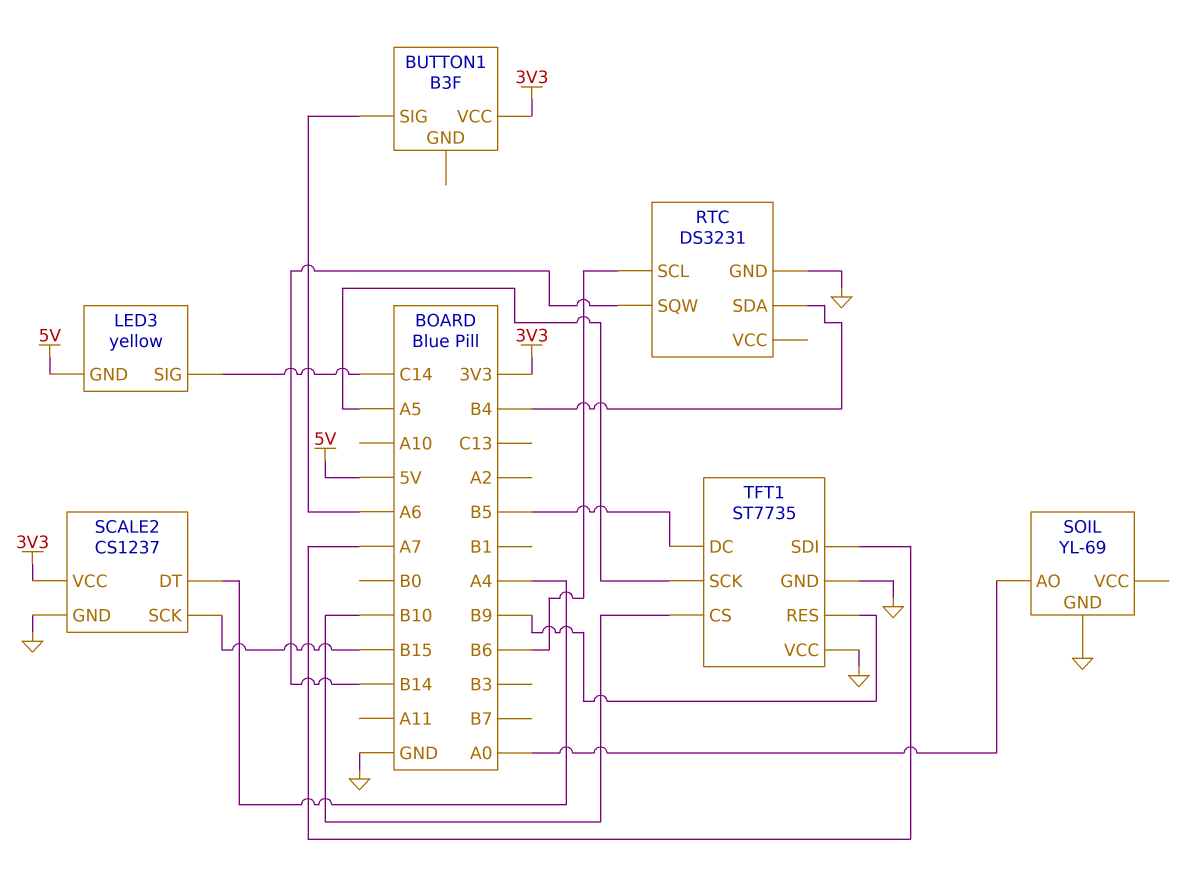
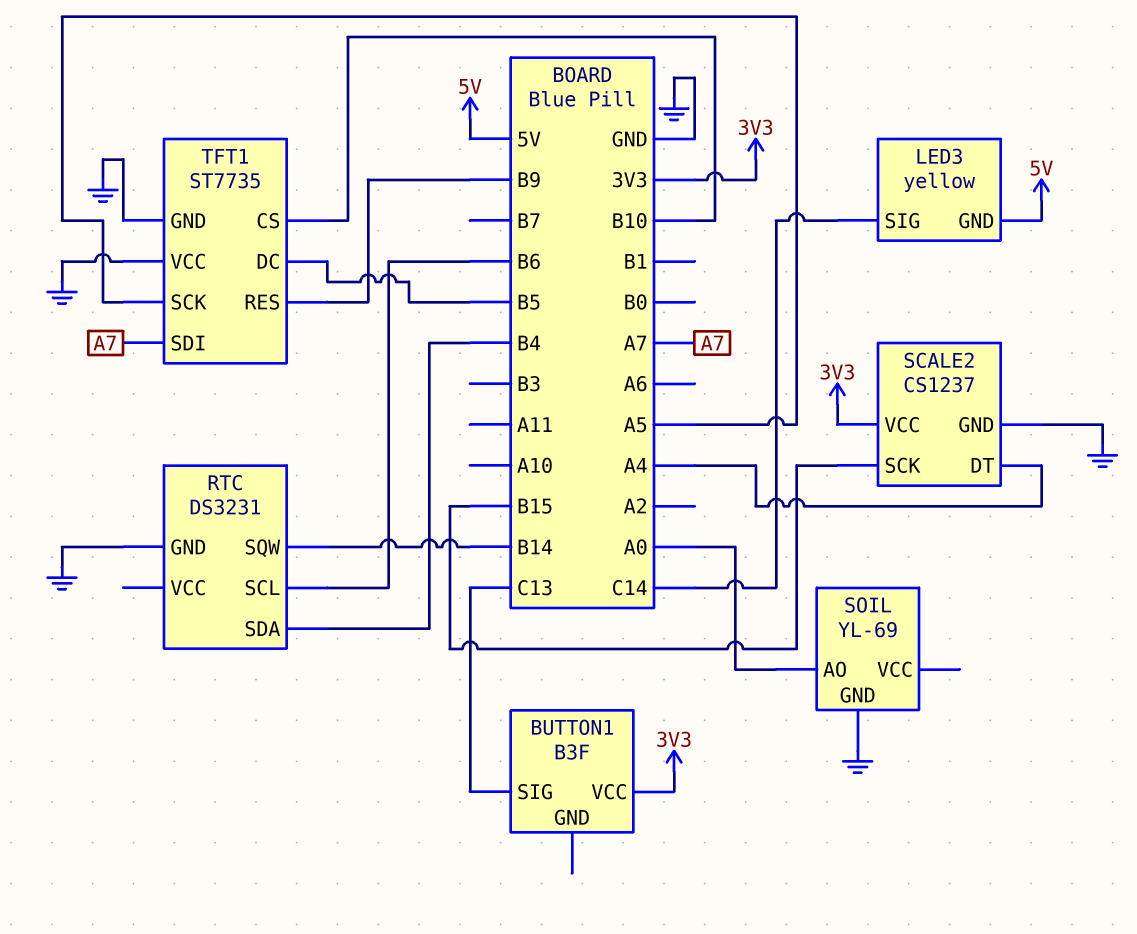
BUTTON1 pin SIG: A6 -> C13

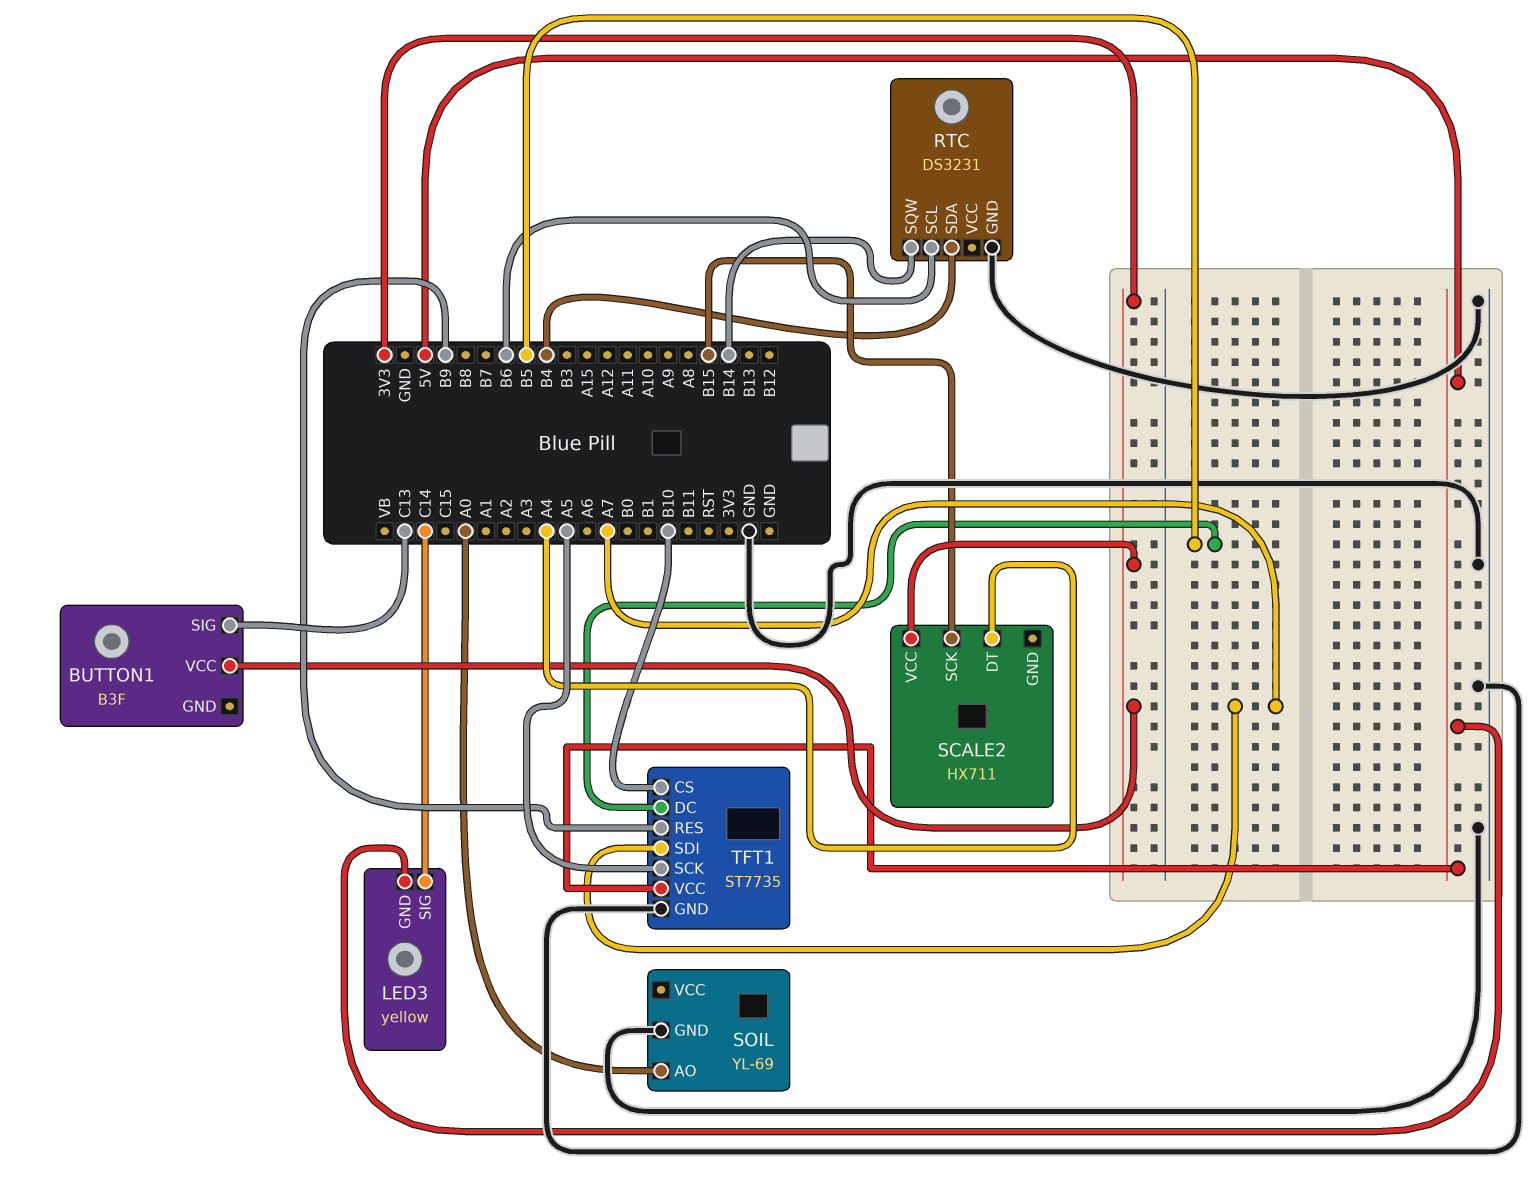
SCALE2: CS1237 -> HX711
SCALE2 pin GND: GND -> none
TFT1 pin VCC: GND -> 5V

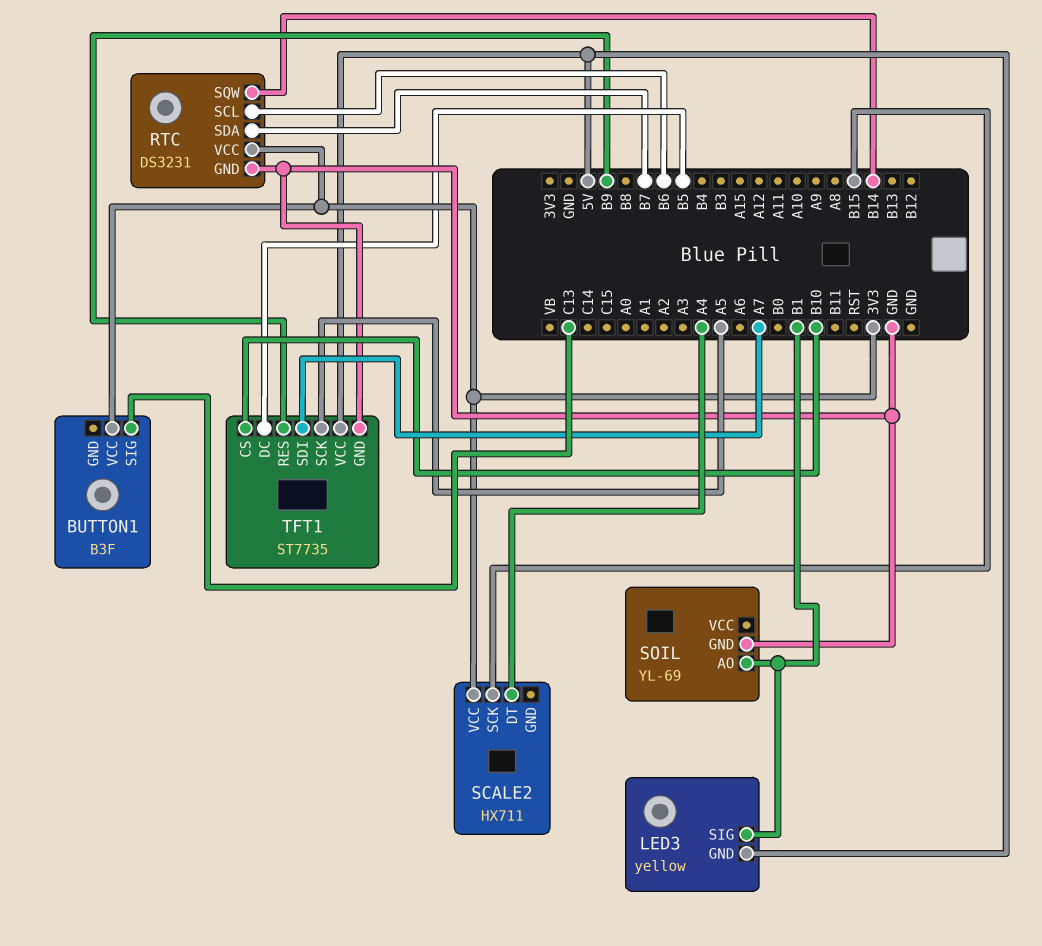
LED3 pin SIG: C14 -> B1
RTC pin SDA: B4 -> B7
RTC pin VCC: none -> 3V3
SOIL pin AO: A0 -> B1

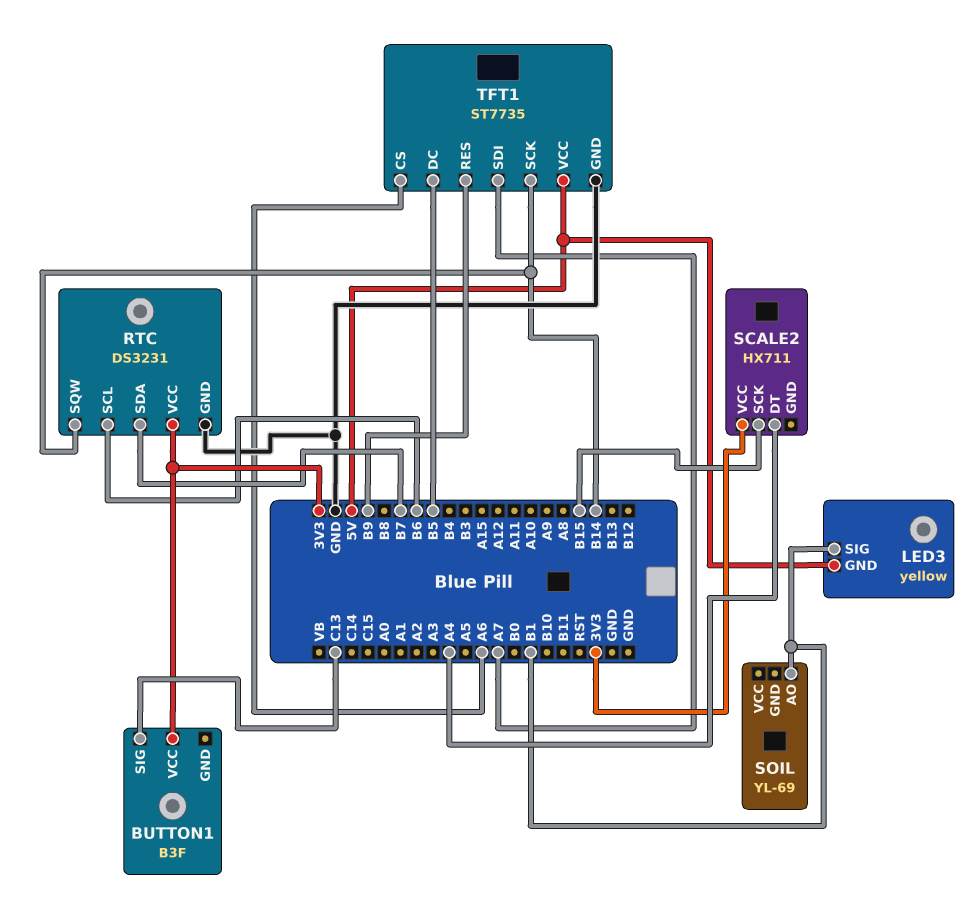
SOIL pin GND: GND -> none
TFT1 pin CS: B10 -> A6
TFT1 pin SCK: A5 -> B14

